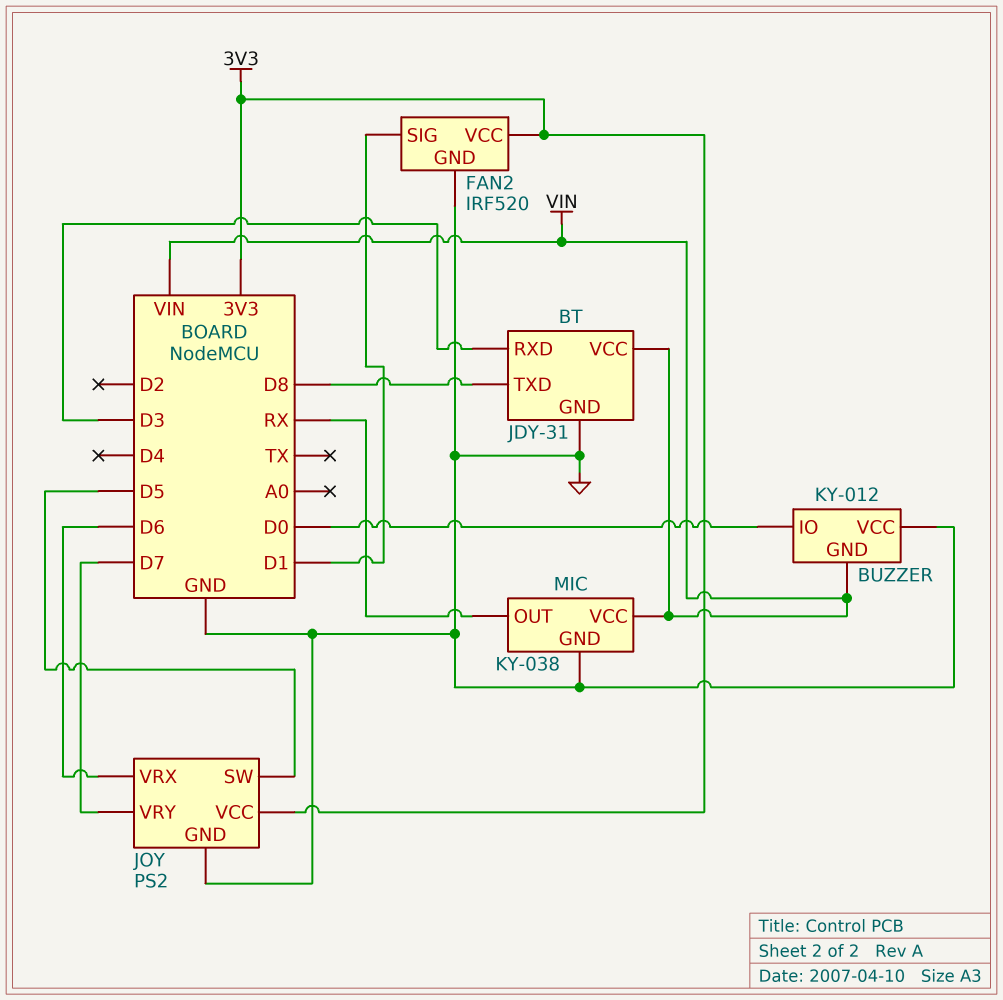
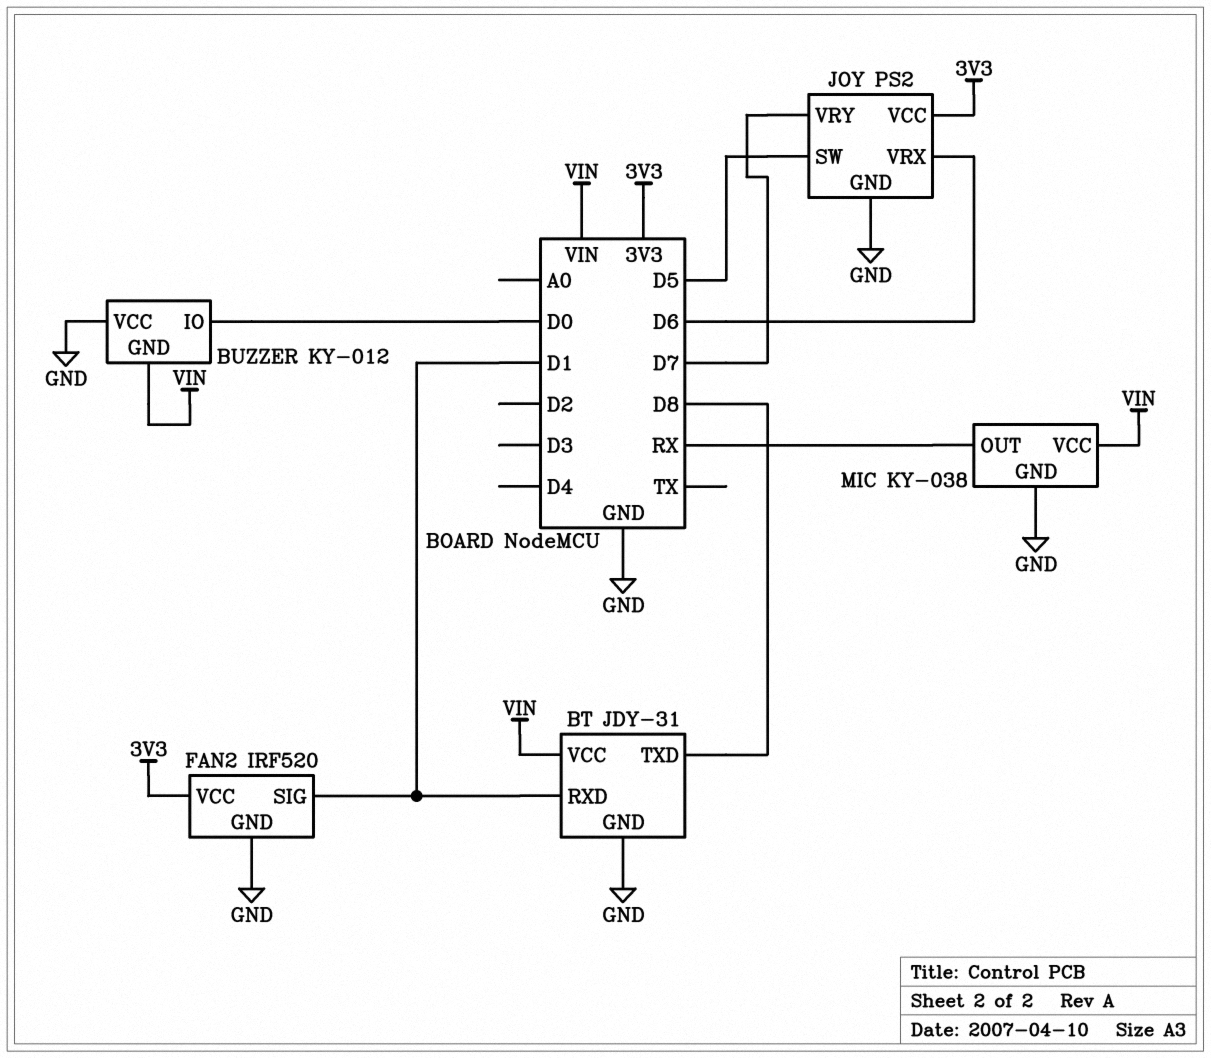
BT pin RXD: D3 -> D1

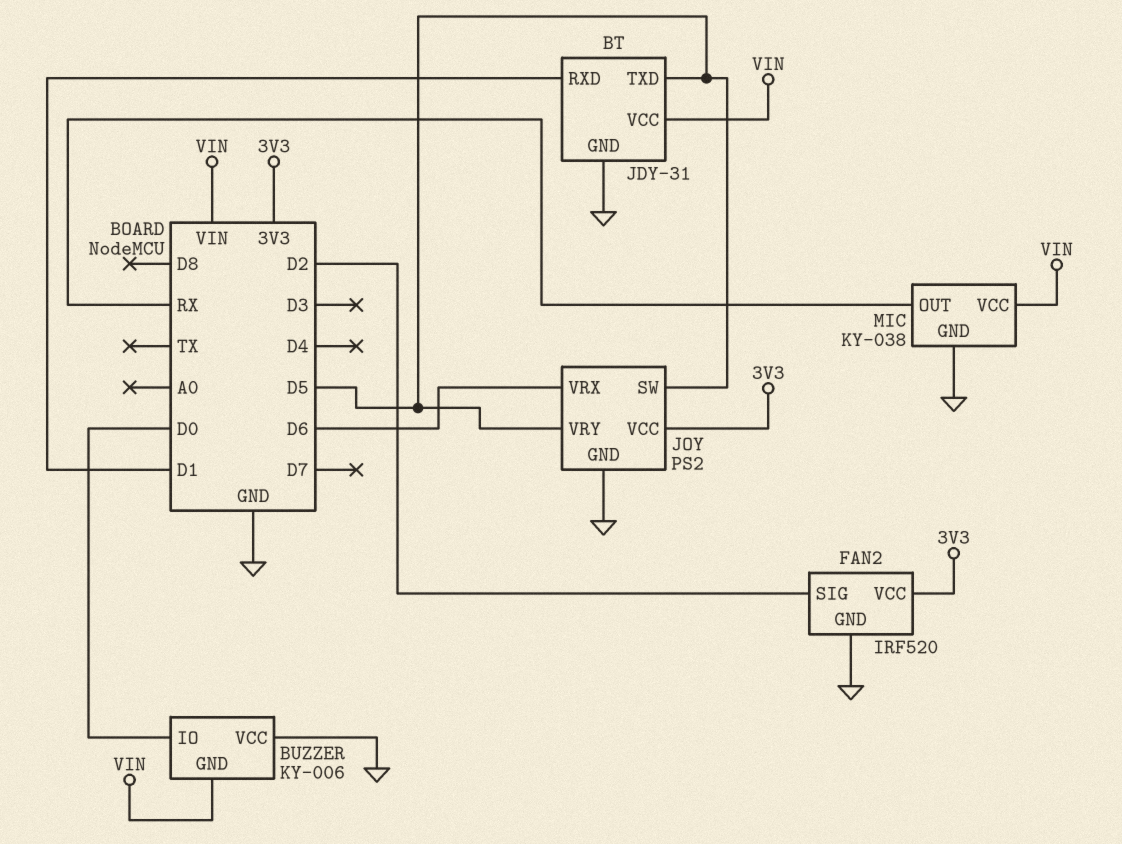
BT pin TXD: D8 -> D5
BUZZER: KY-012 -> KY-006
FAN2 pin SIG: D1 -> D2
JOY pin VRY: D7 -> D5

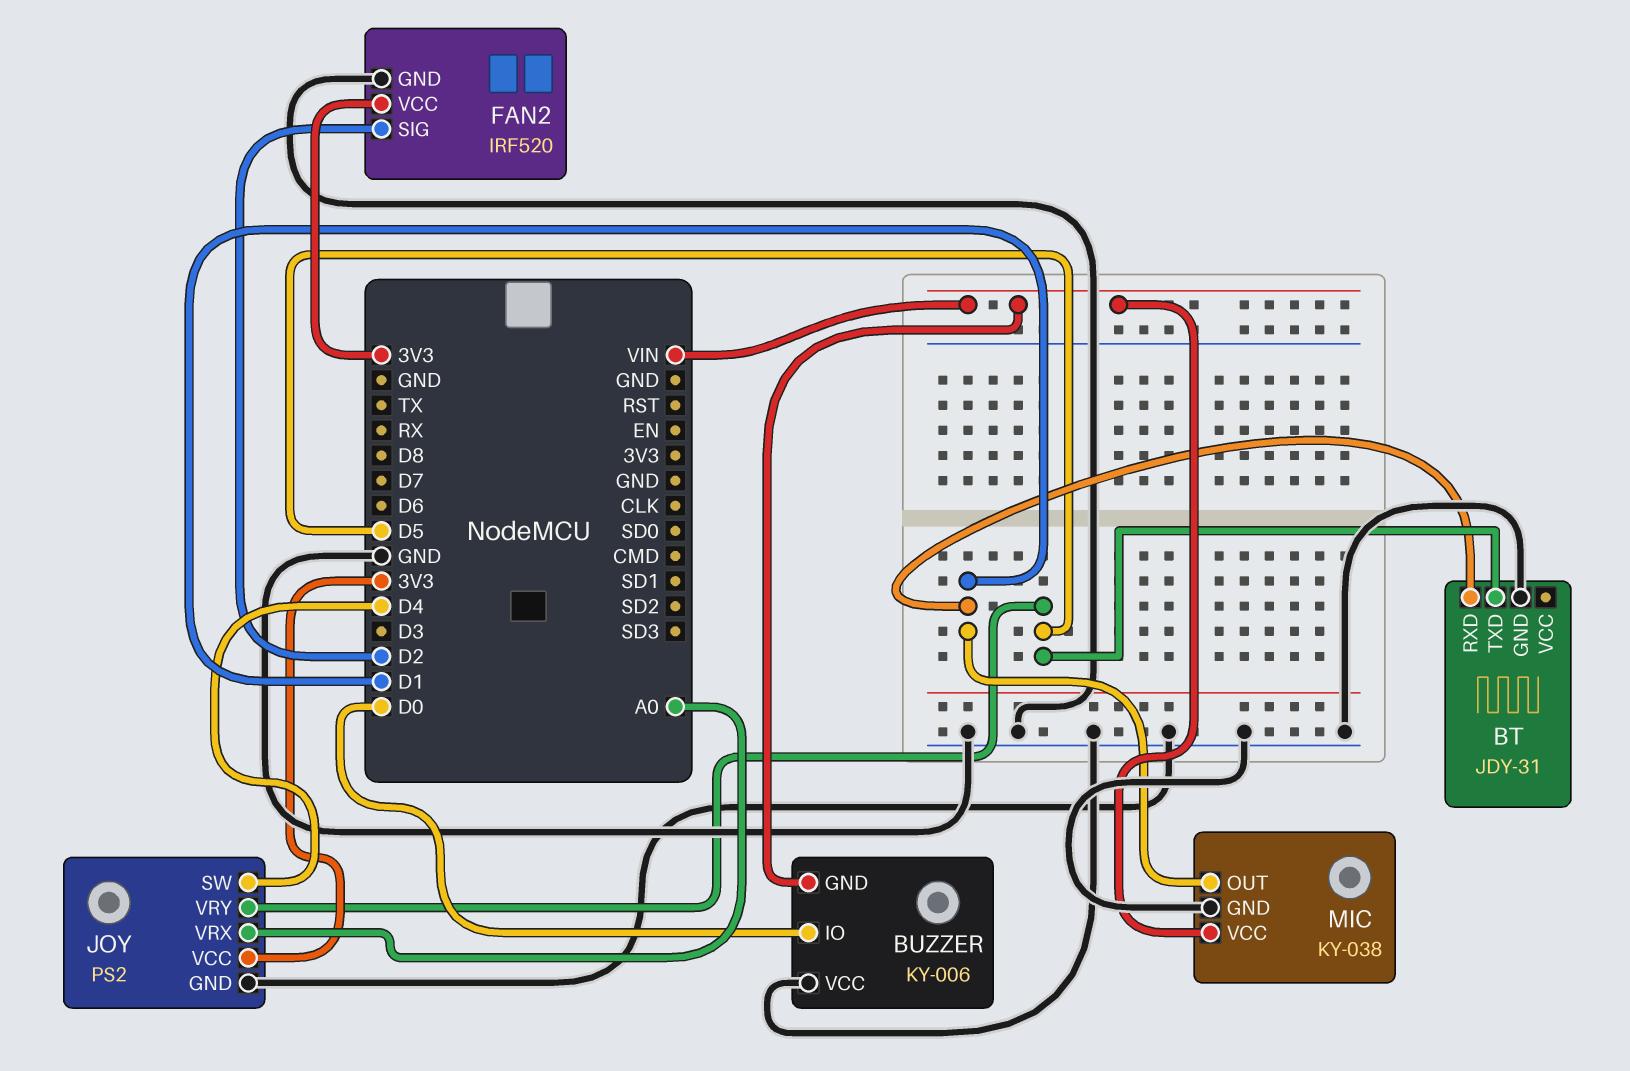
BT pin VCC: VIN -> none
JOY pin SW: D5 -> D4
JOY pin VRX: D6 -> A0
MIC pin OUT: RX -> D1

